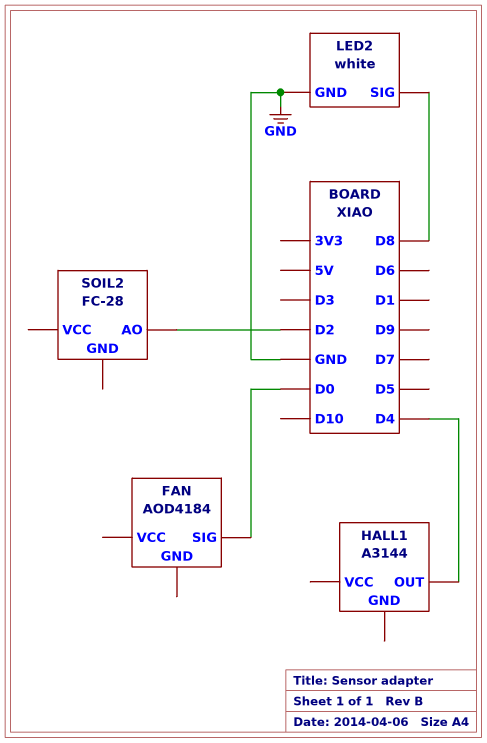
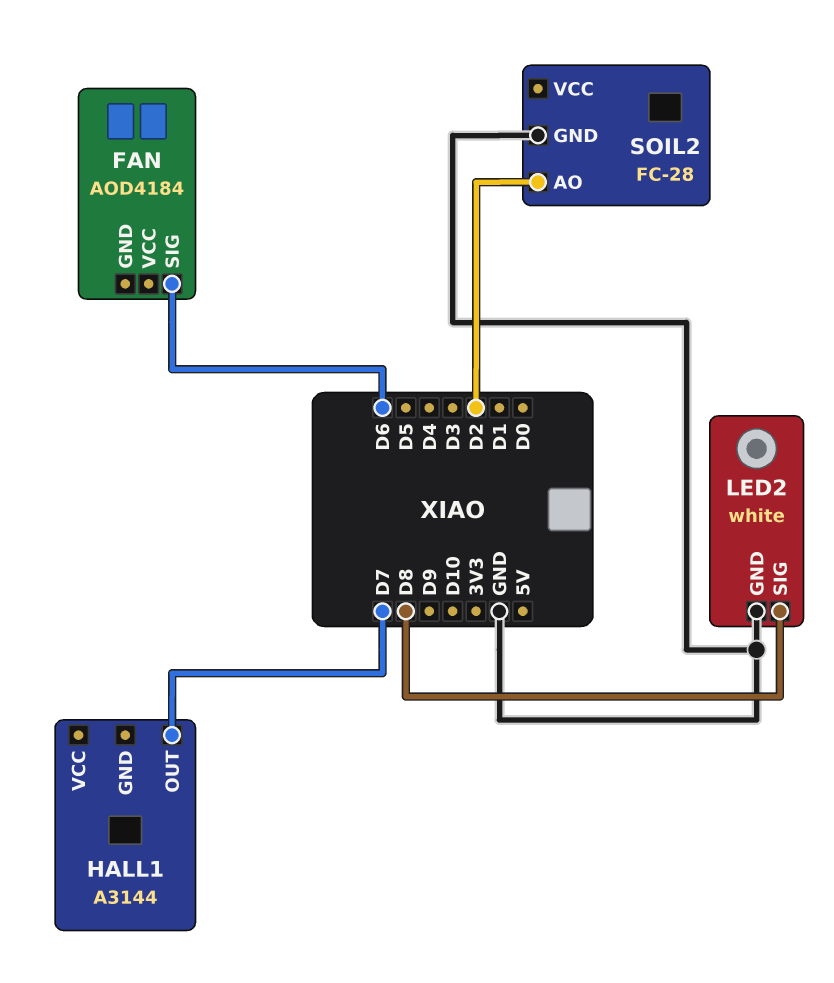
FAN pin SIG: D0 -> D6
HALL1 pin OUT: D4 -> D7
SOIL2 pin GND: none -> GND

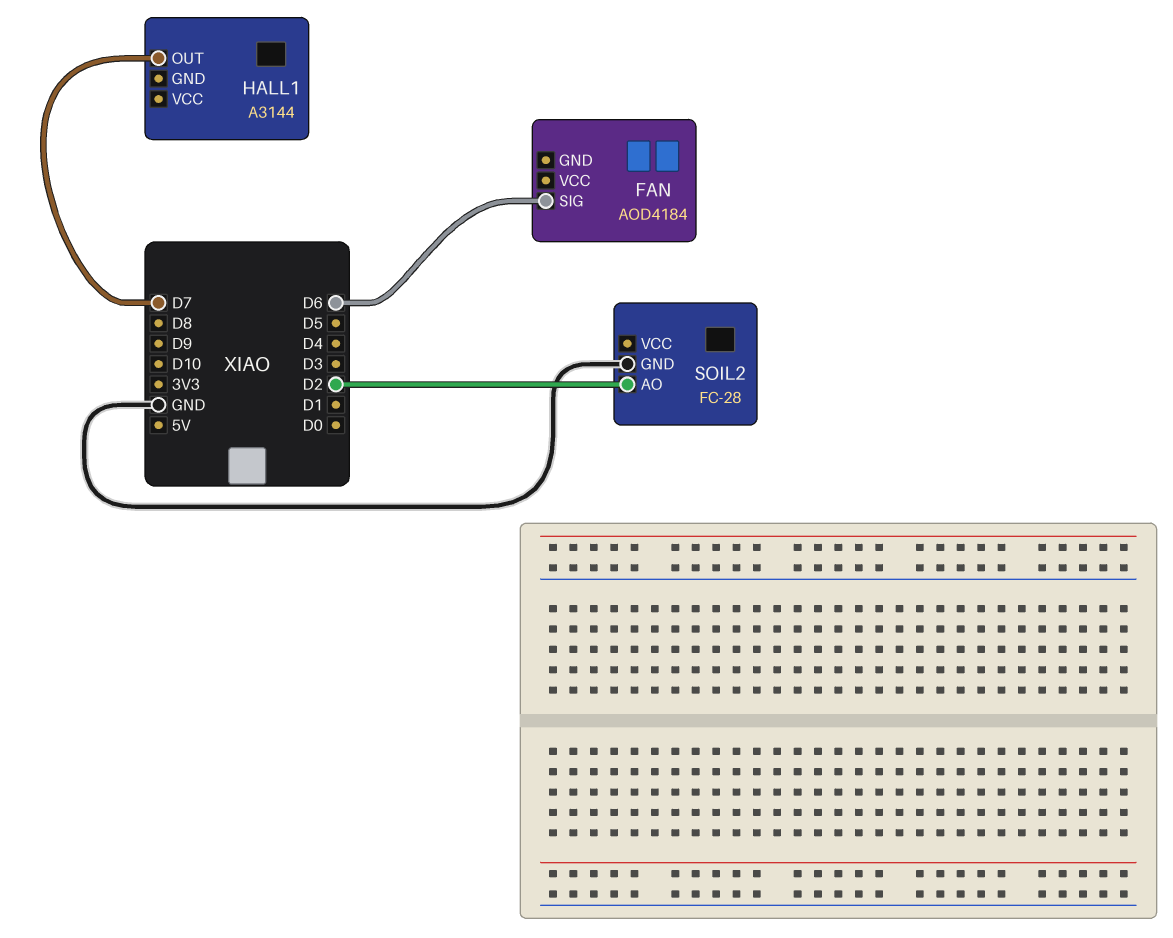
LED2: white -> none
LED2 pin GND: GND -> none
LED2 pin SIG: D8 -> none

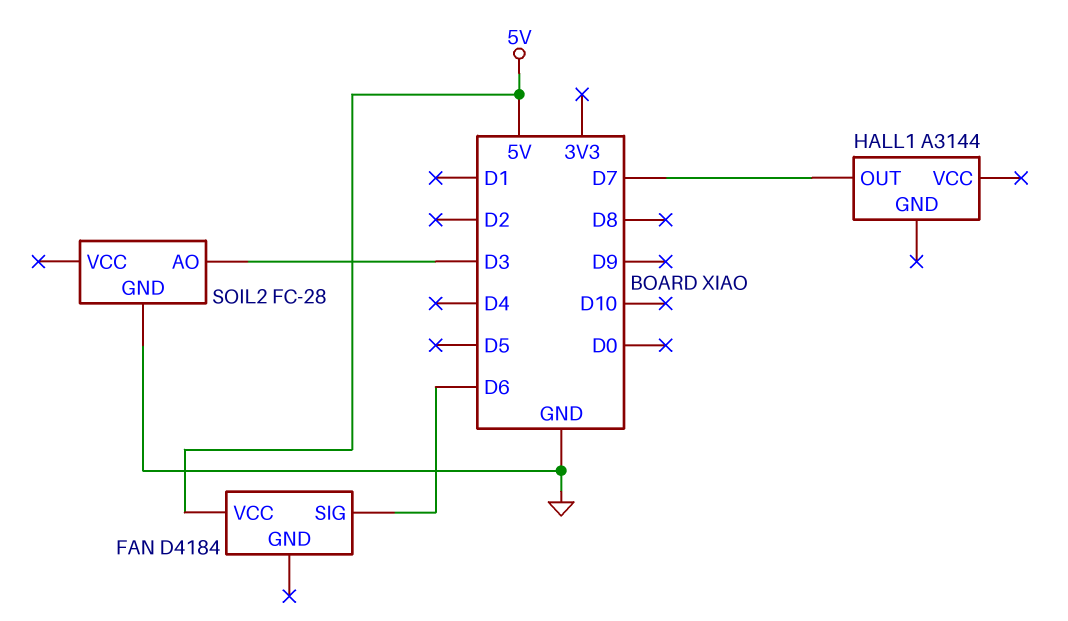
FAN: AOD4184 -> D4184
FAN pin VCC: none -> 5V
SOIL2 pin AO: D2 -> D3

